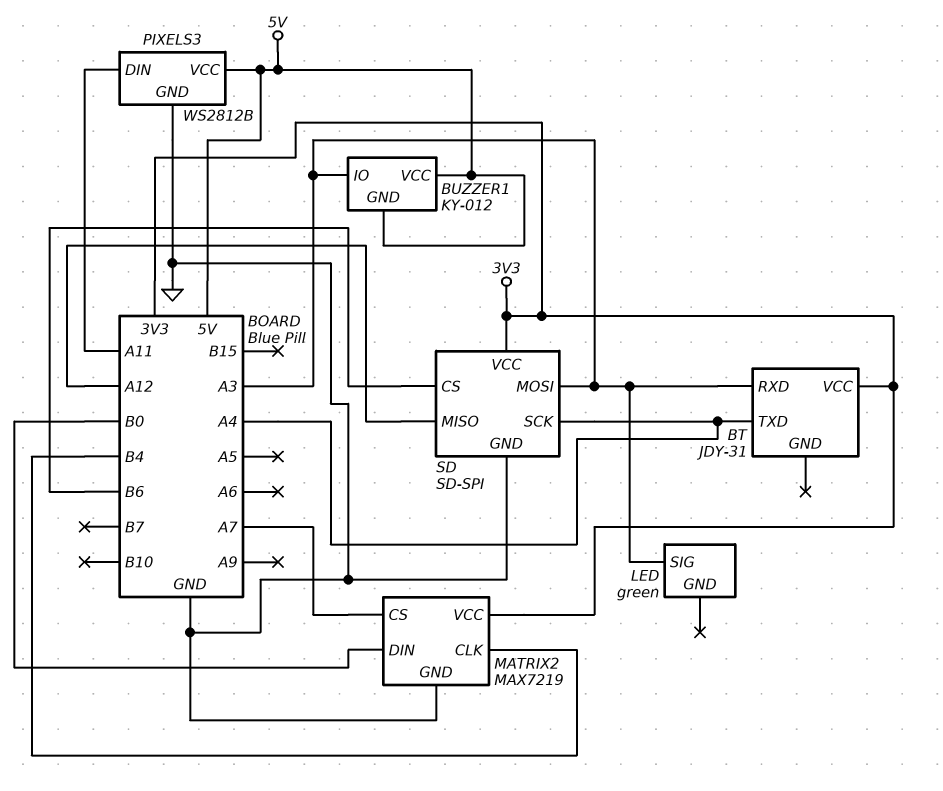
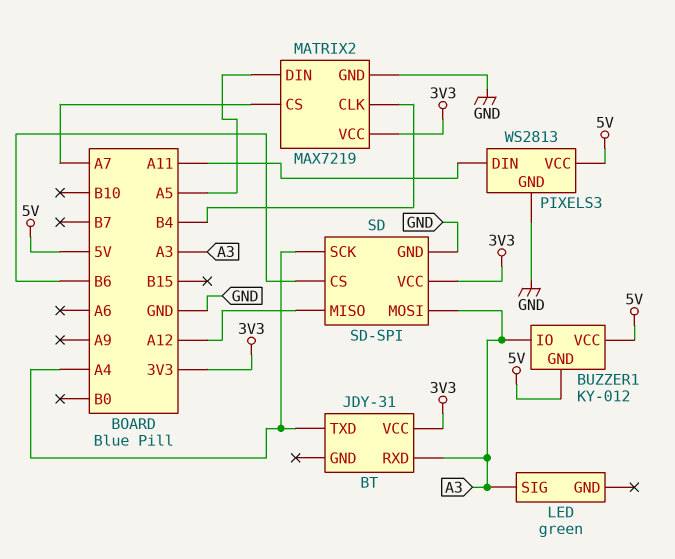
MATRIX2 pin DIN: B0 -> A5
PIXELS3: WS2812B -> WS2813

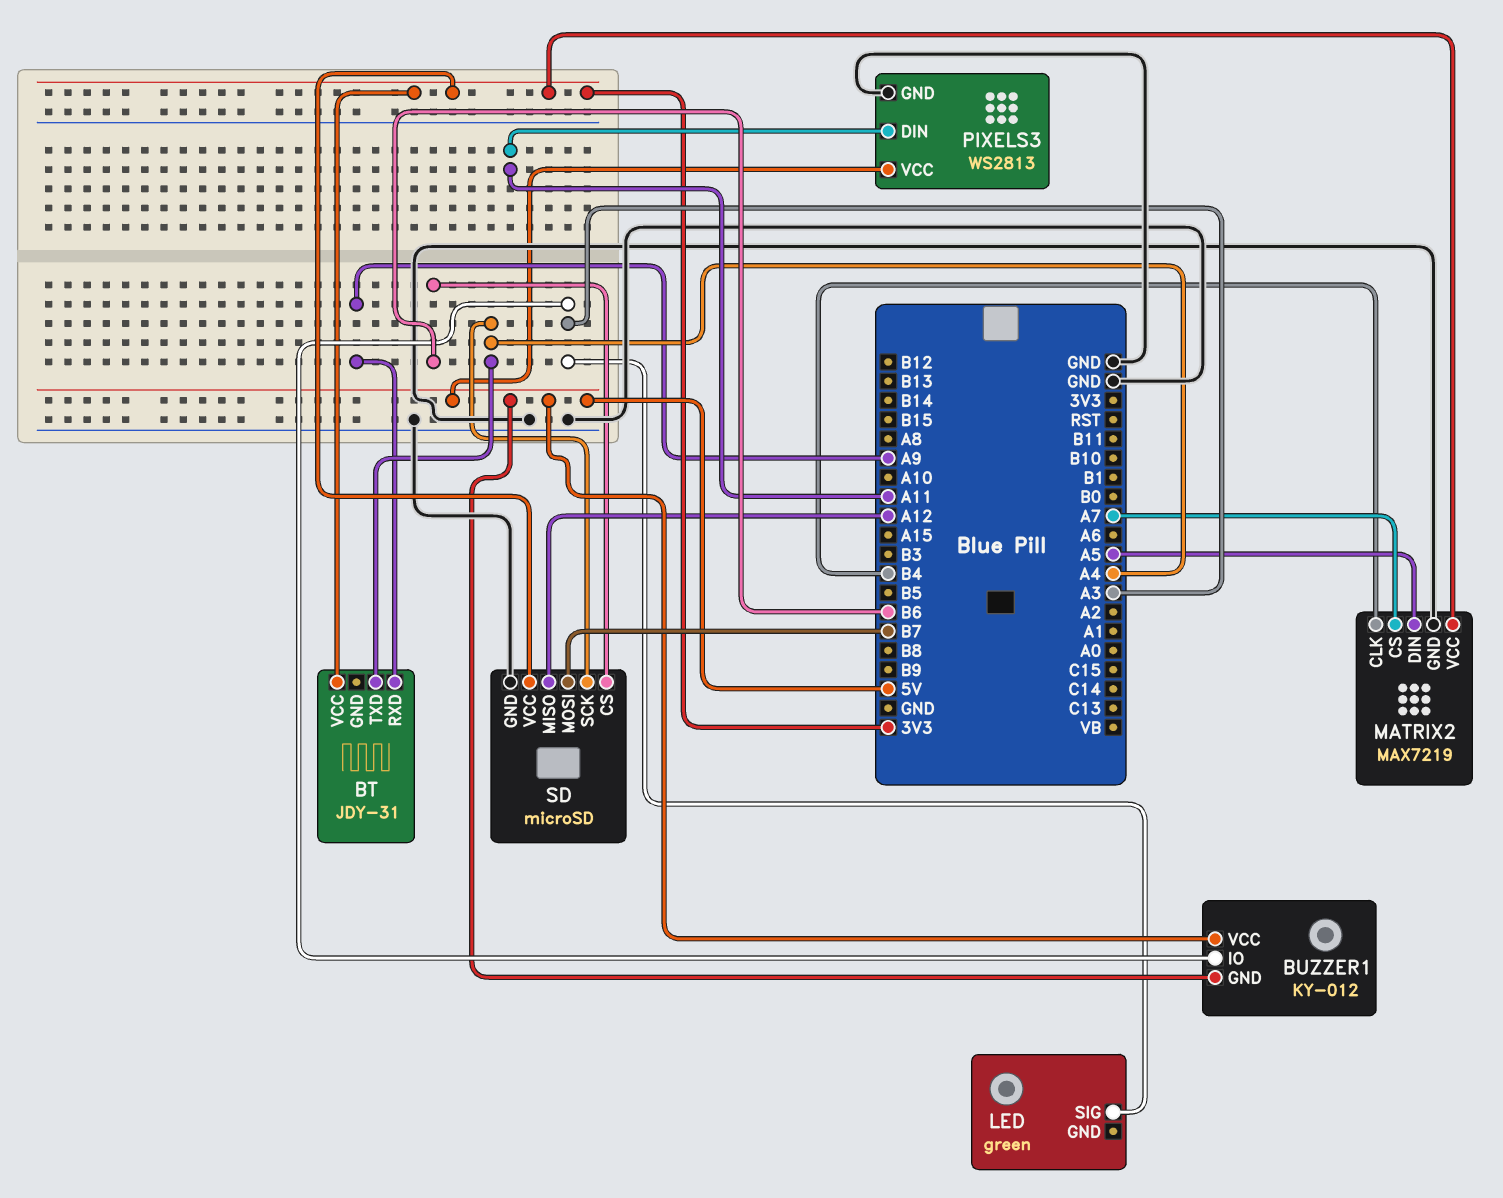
BT pin RXD: A3 -> A9
SD: SD-SPI -> microSD
SD pin MOSI: A3 -> B7

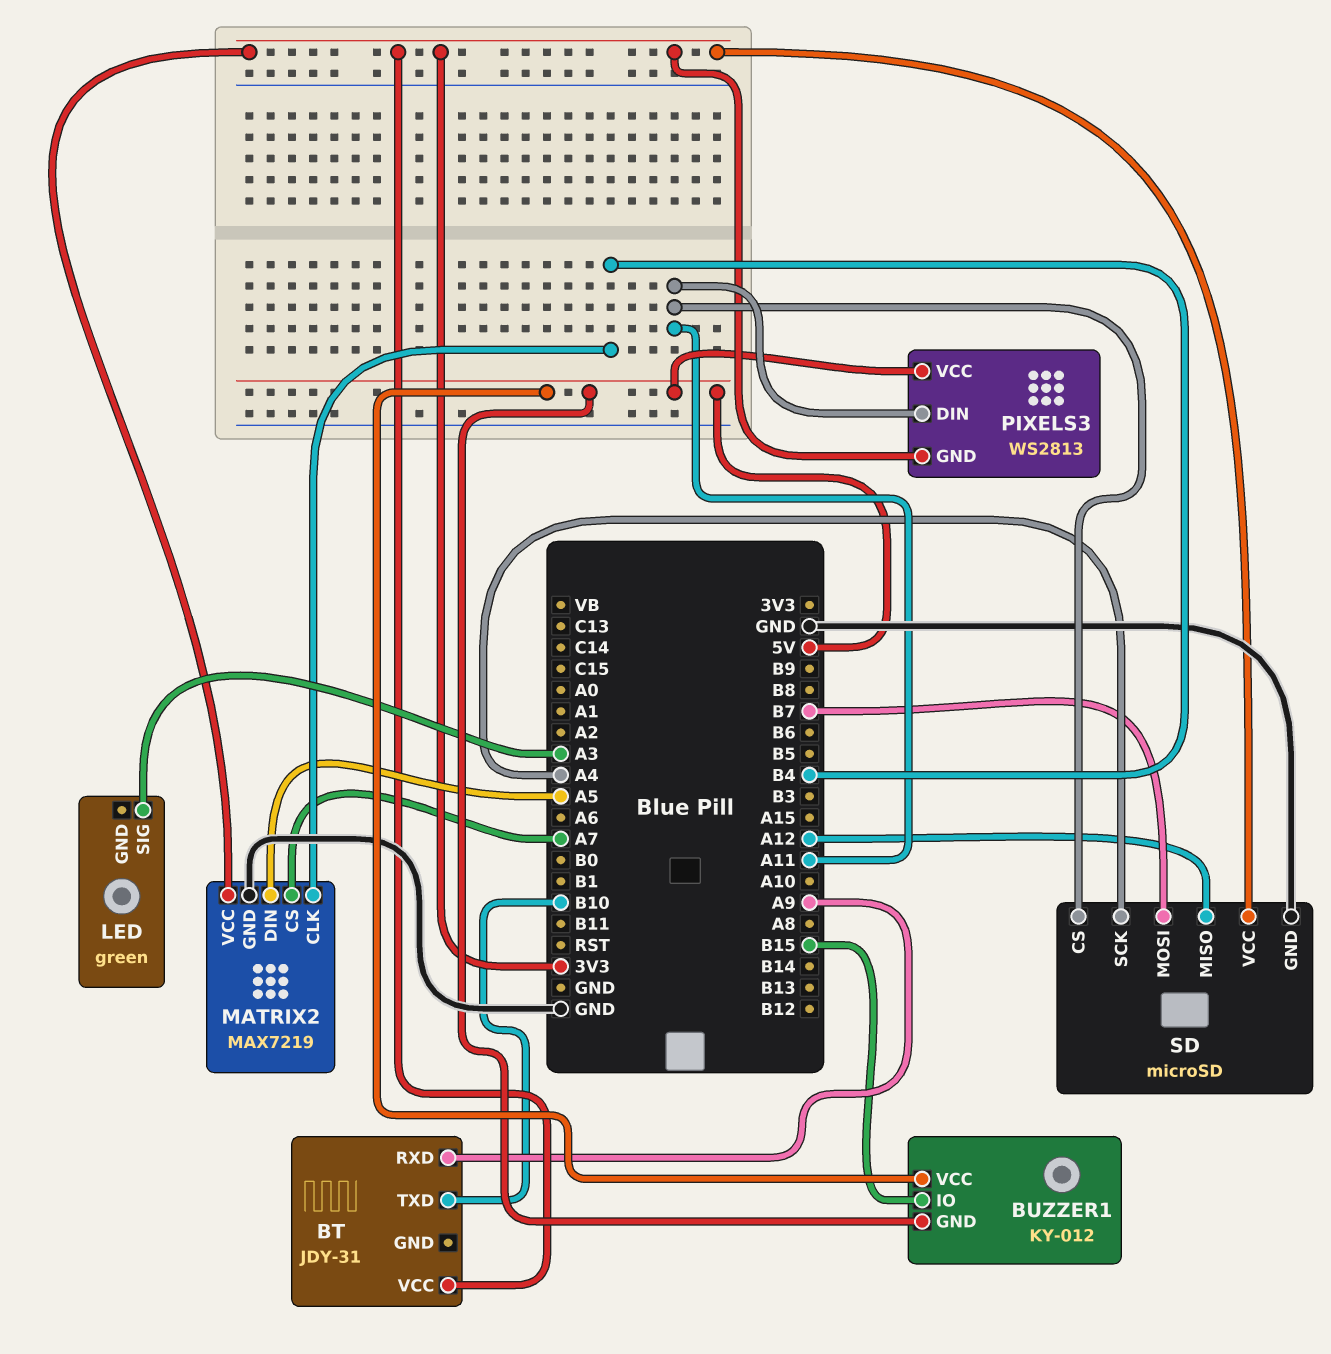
BT pin TXD: A4 -> B10
BUZZER1 pin IO: A3 -> B15
PIXELS3 pin GND: GND -> 3V3
SD pin CS: B6 -> A11

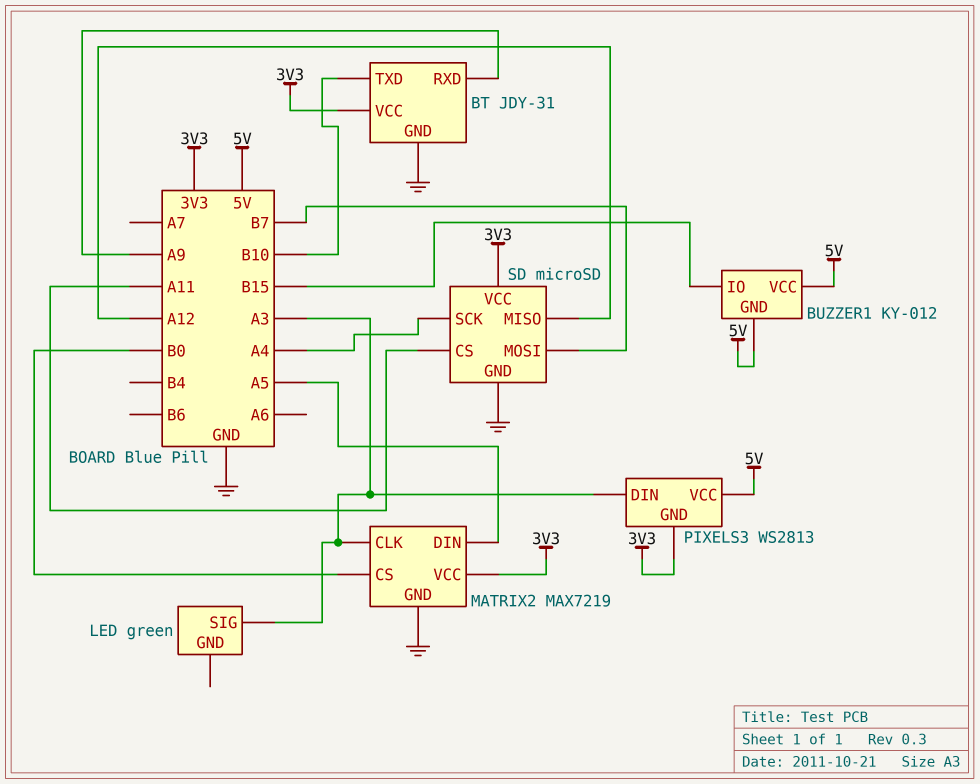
BT pin GND: none -> GND
MATRIX2 pin CLK: B4 -> A3
MATRIX2 pin CS: A7 -> B0
PIXELS3 pin DIN: A11 -> A3

